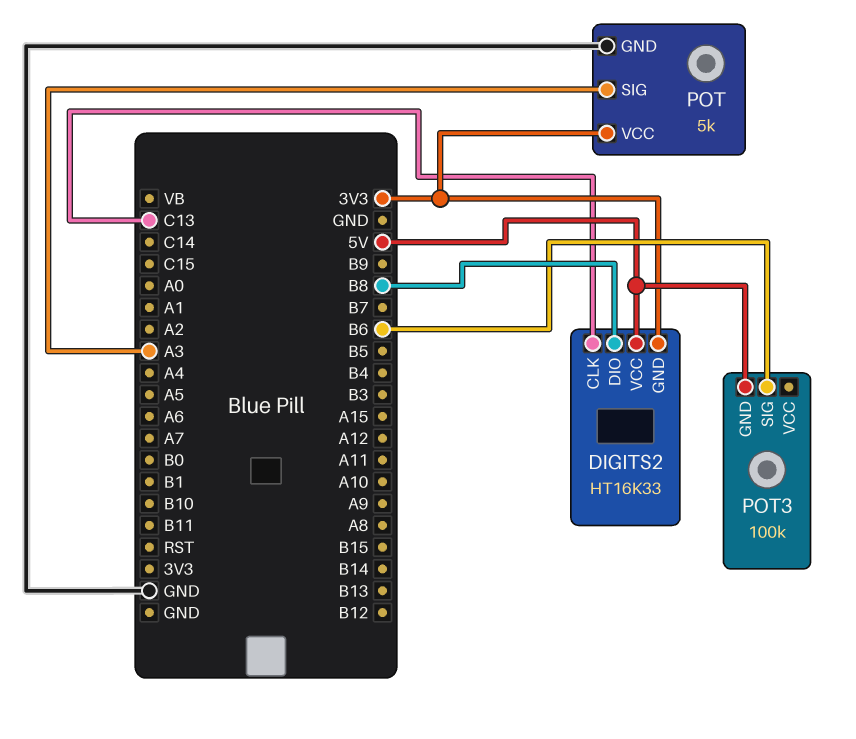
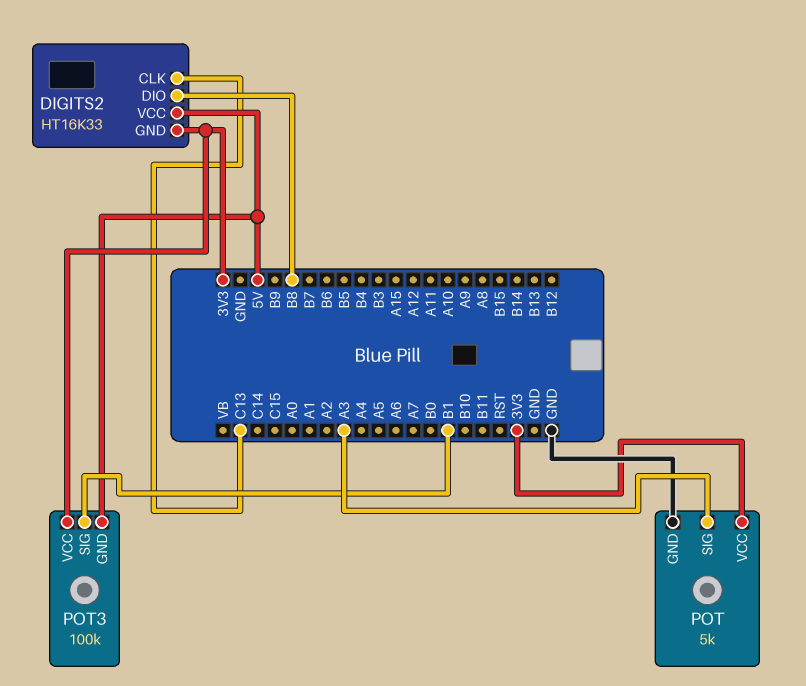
POT3 pin SIG: B6 -> B1
POT3 pin VCC: none -> 3V3

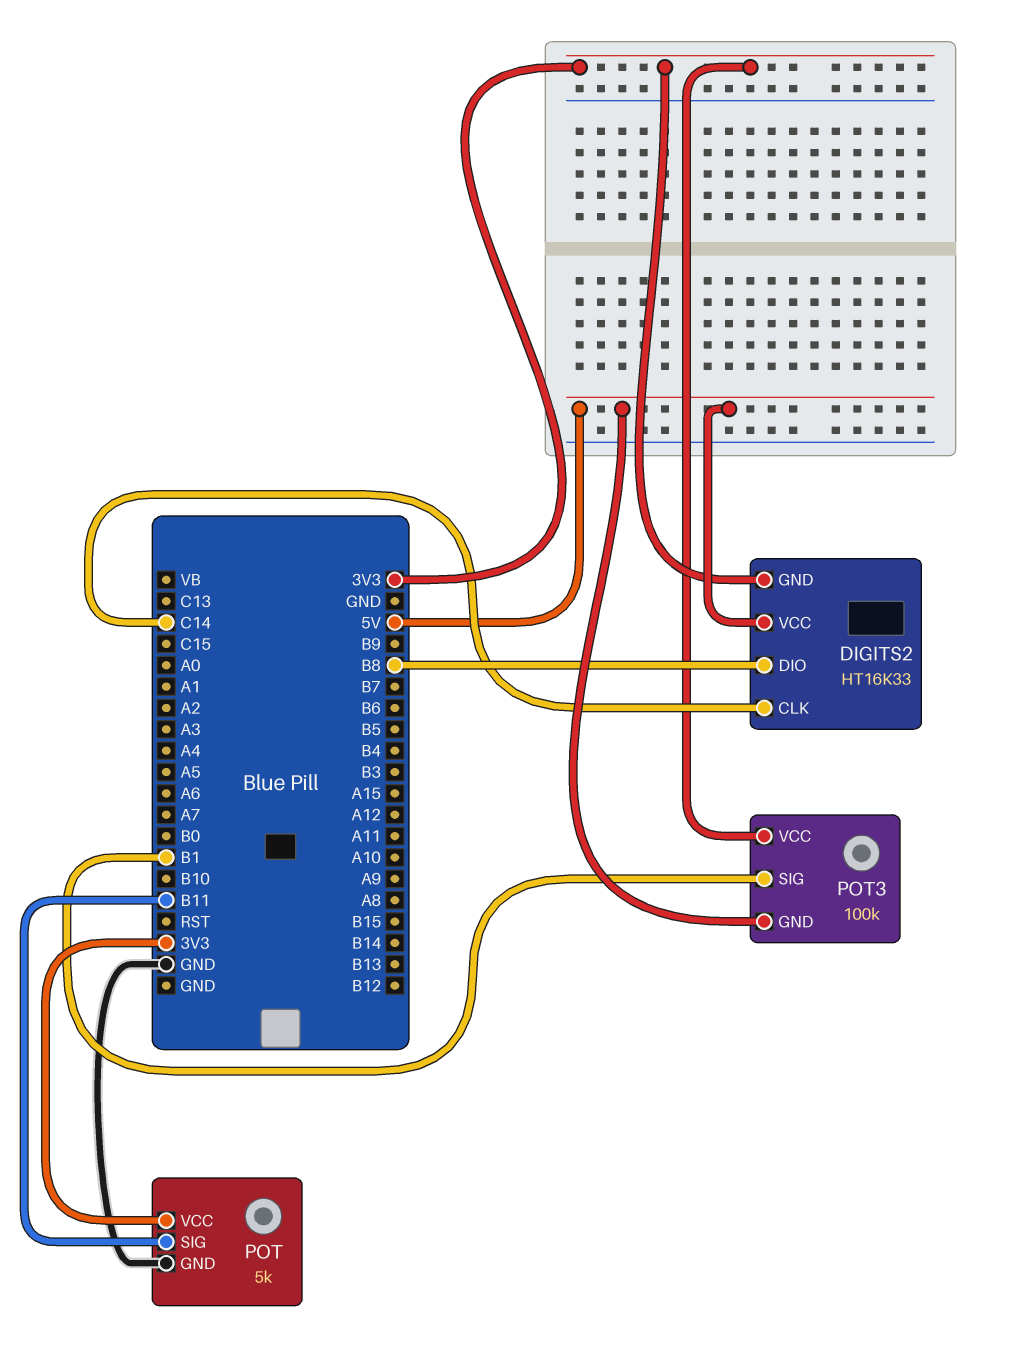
DIGITS2 pin CLK: C13 -> C14
POT pin SIG: A3 -> B11

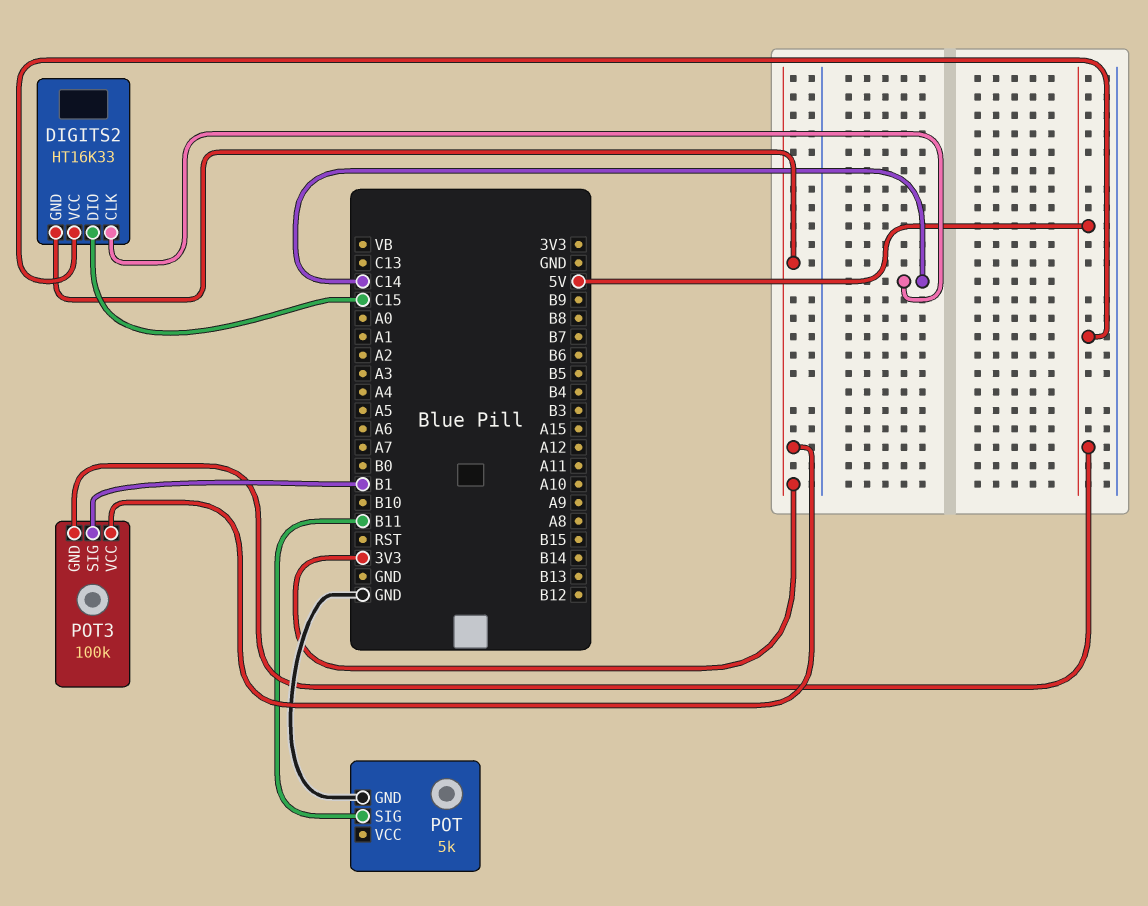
DIGITS2 pin DIO: B8 -> C15
POT pin VCC: 3V3 -> none

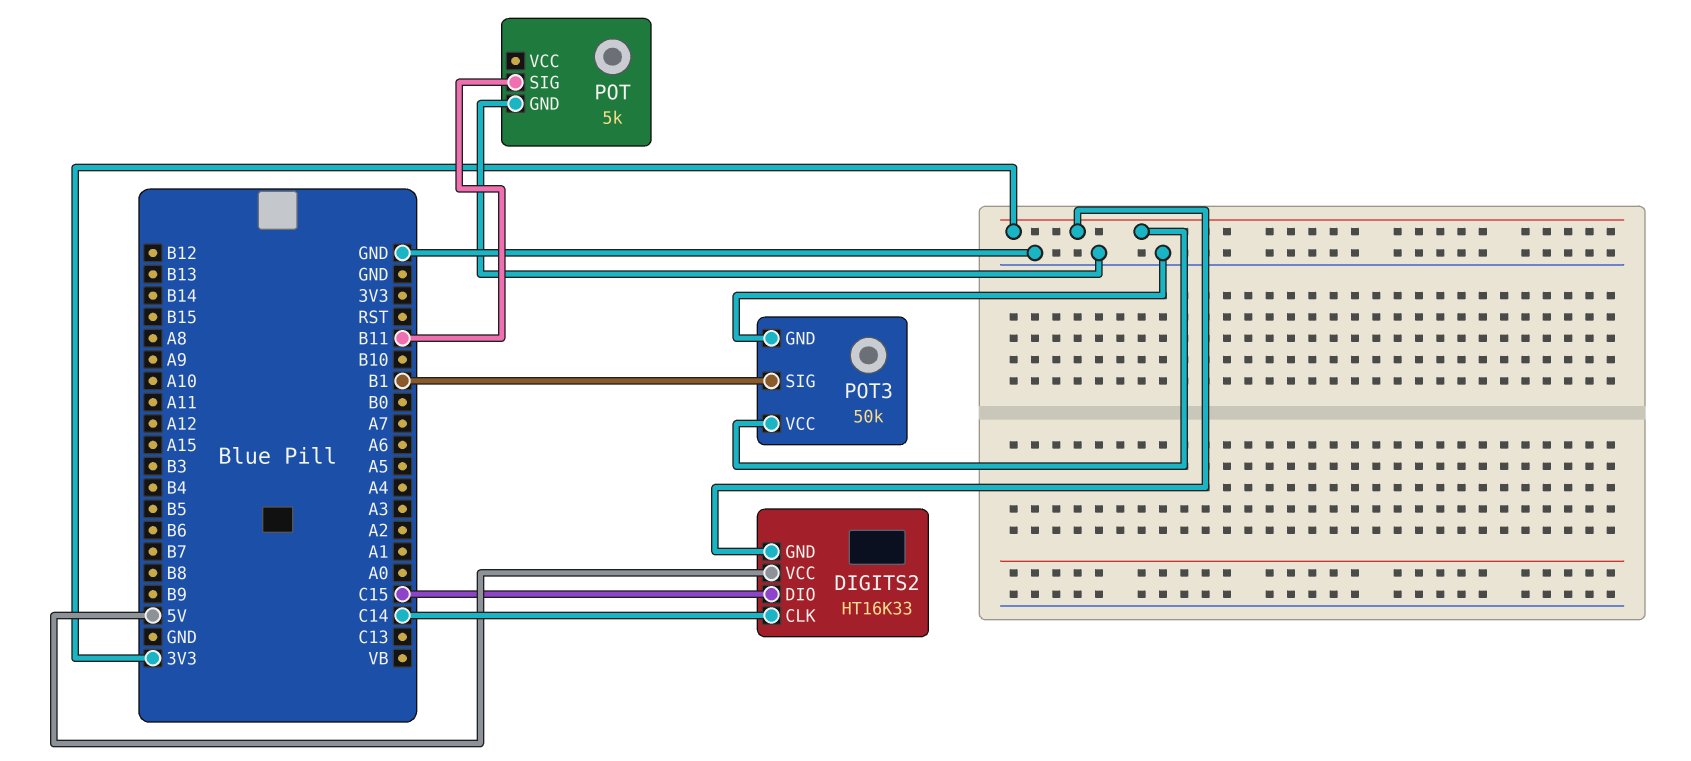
POT3: 100k -> 50k
POT3 pin GND: 5V -> GND

